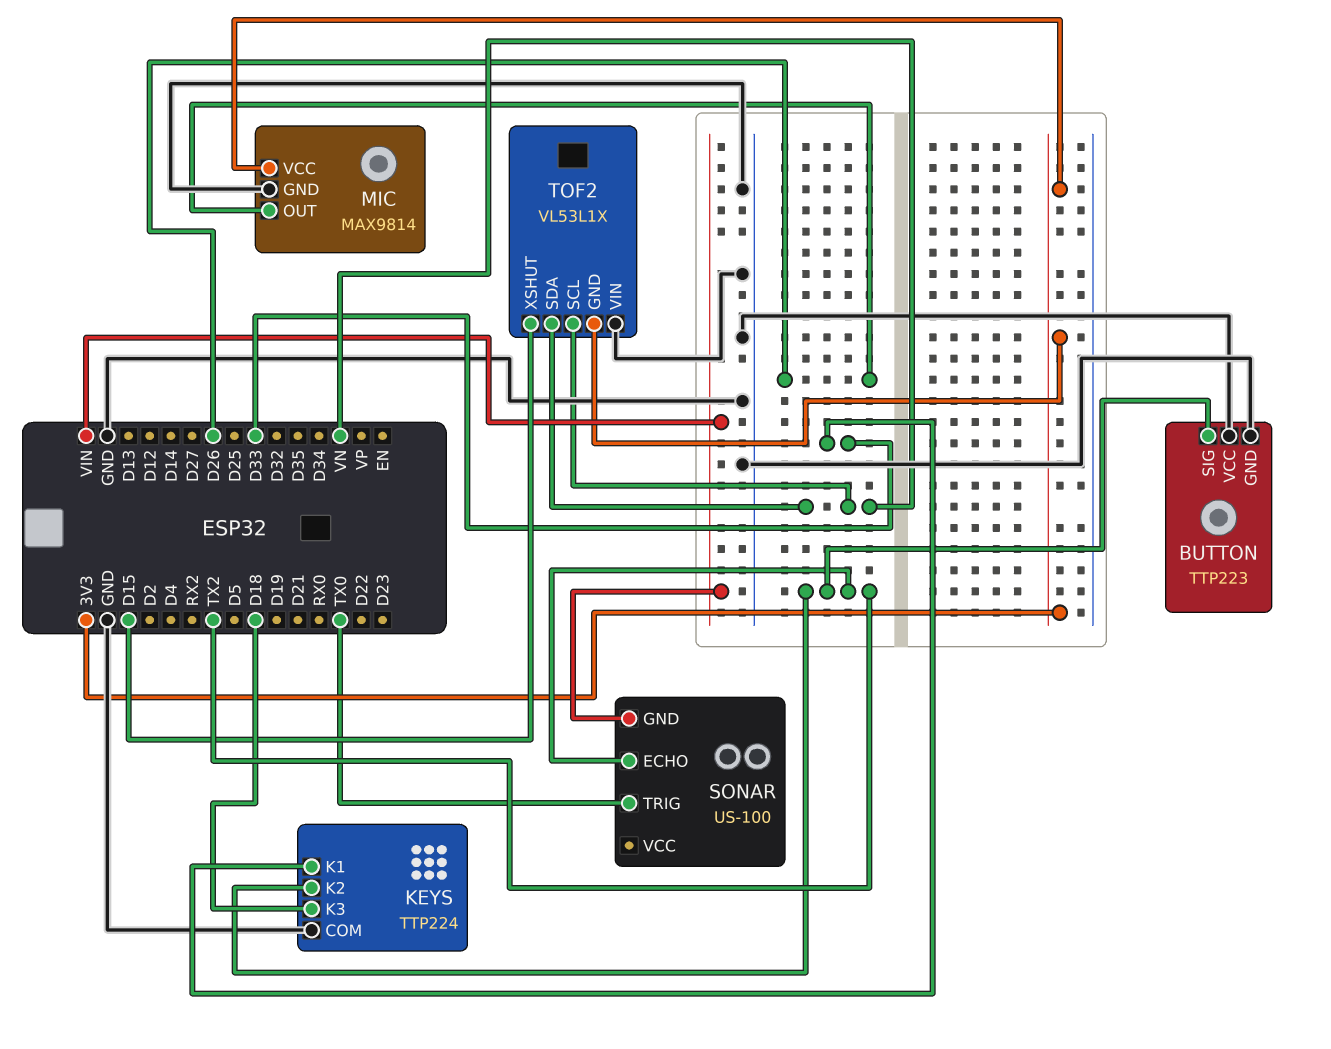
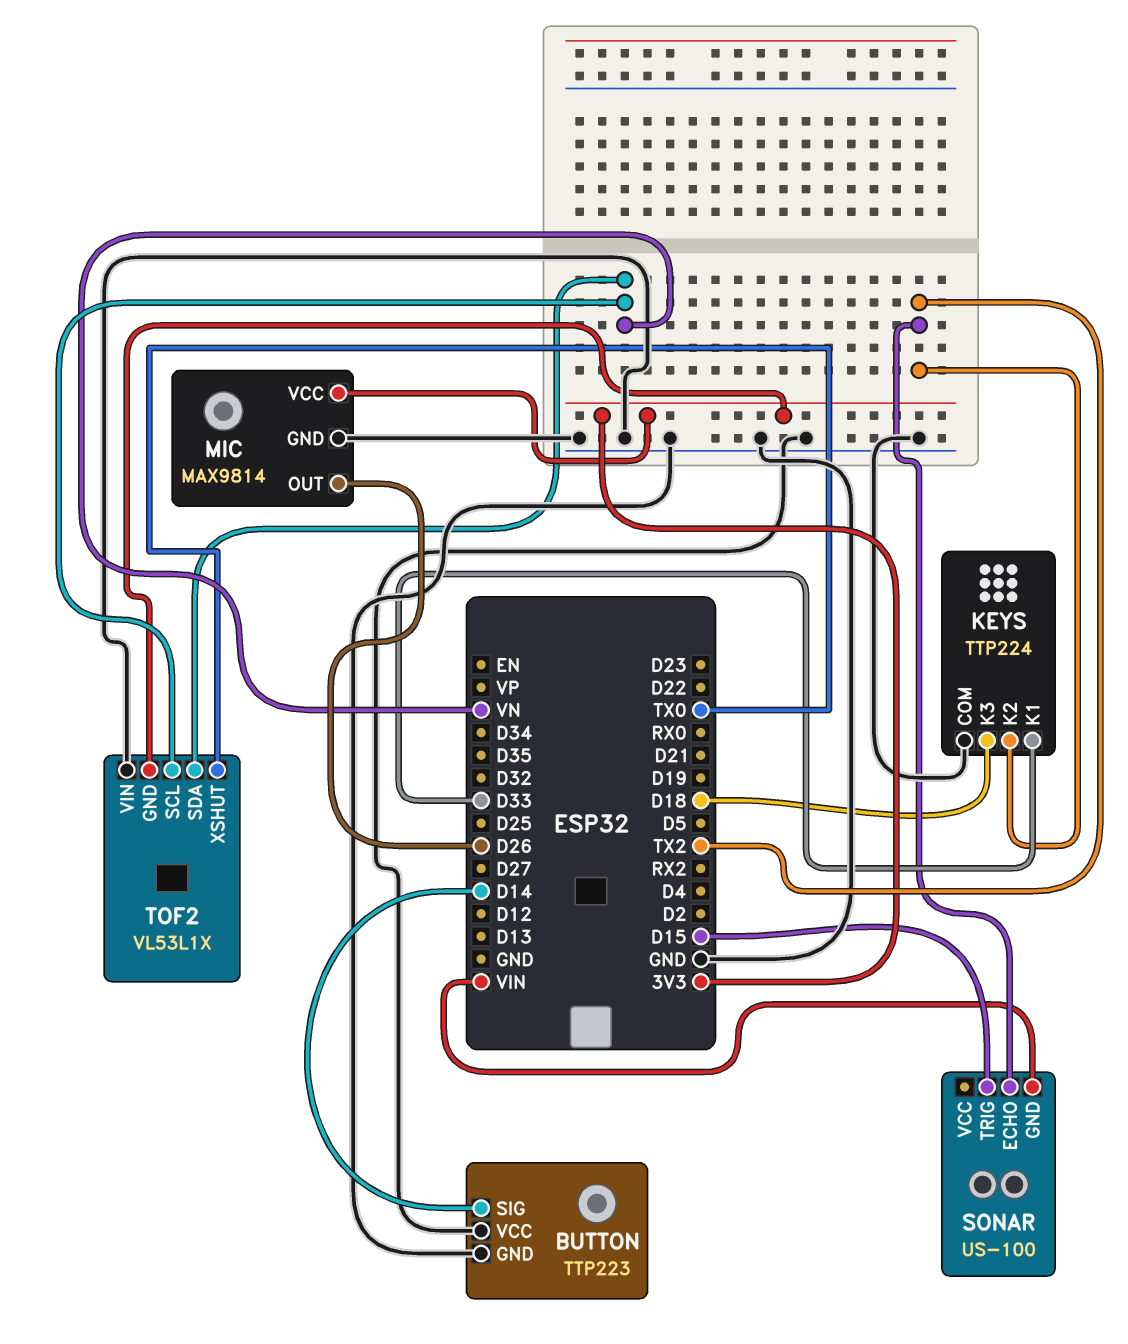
BUTTON pin SIG: TX2 -> D14
SONAR pin TRIG: TX0 -> D15
TOF2 pin XSHUT: D15 -> TX0

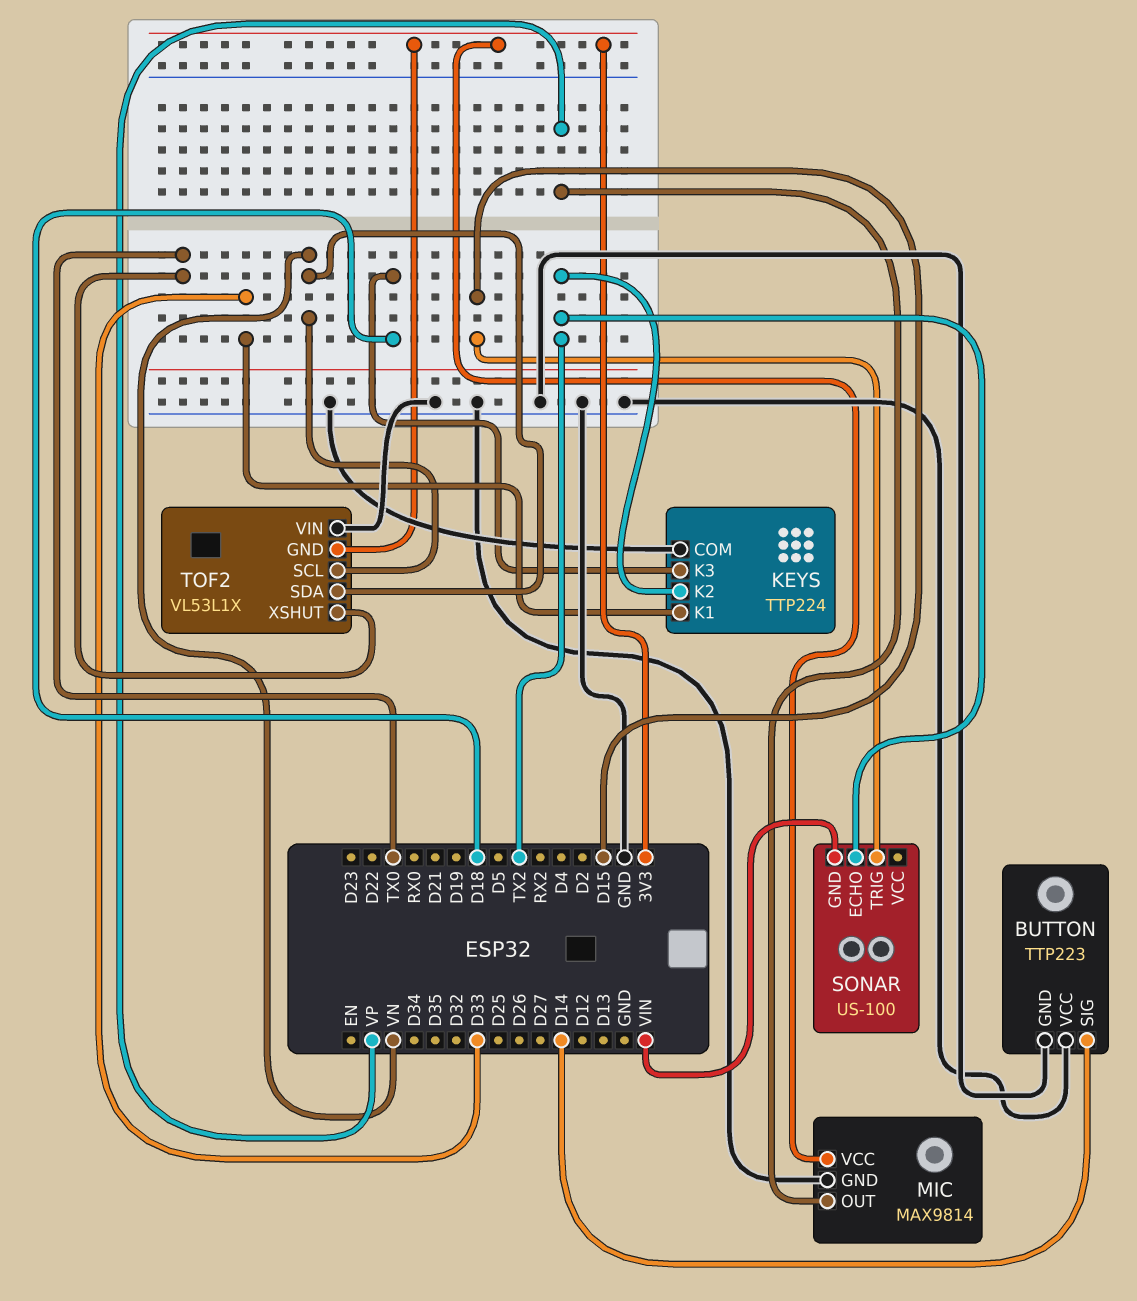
MIC pin OUT: D26 -> VP

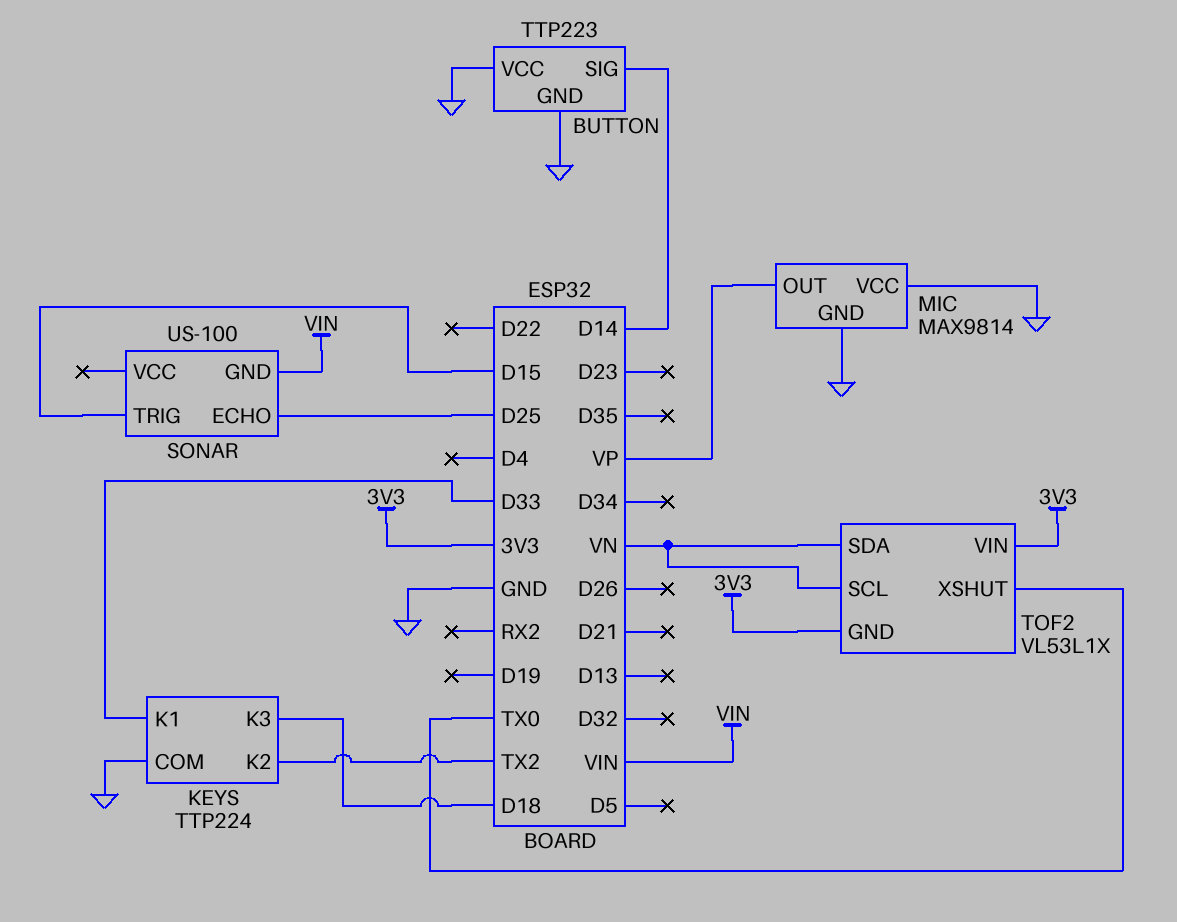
MIC pin VCC: 3V3 -> GND
SONAR pin ECHO: TX2 -> D25
TOF2 pin VIN: GND -> 3V3

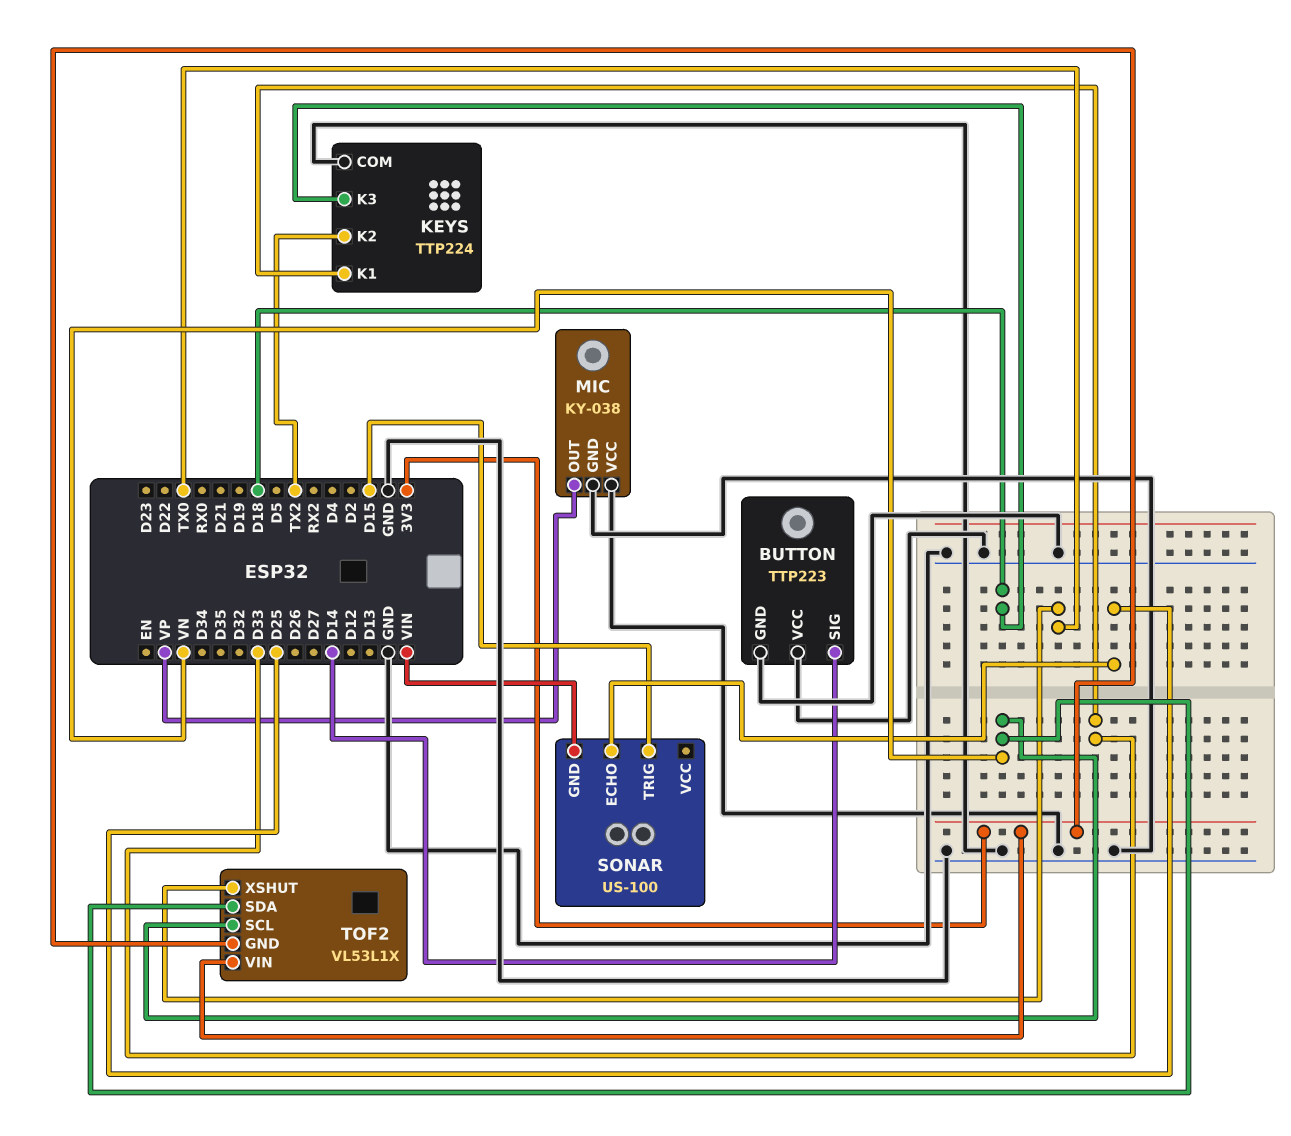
MIC: MAX9814 -> KY-038

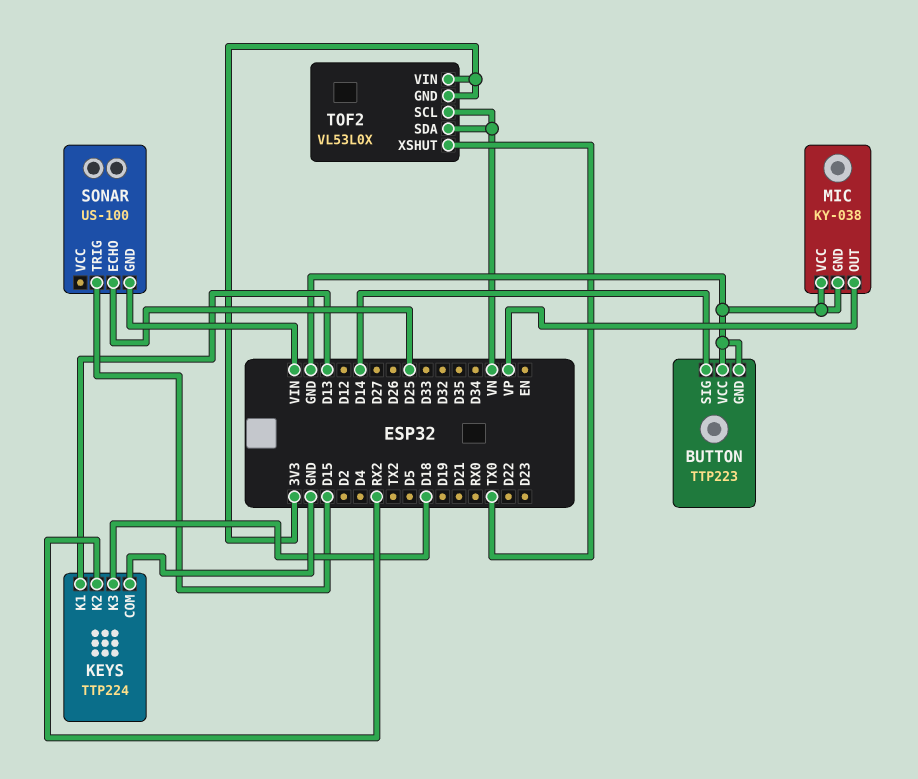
KEYS pin K1: D33 -> D13
KEYS pin K2: TX2 -> RX2
TOF2: VL53L1X -> VL53L0X

